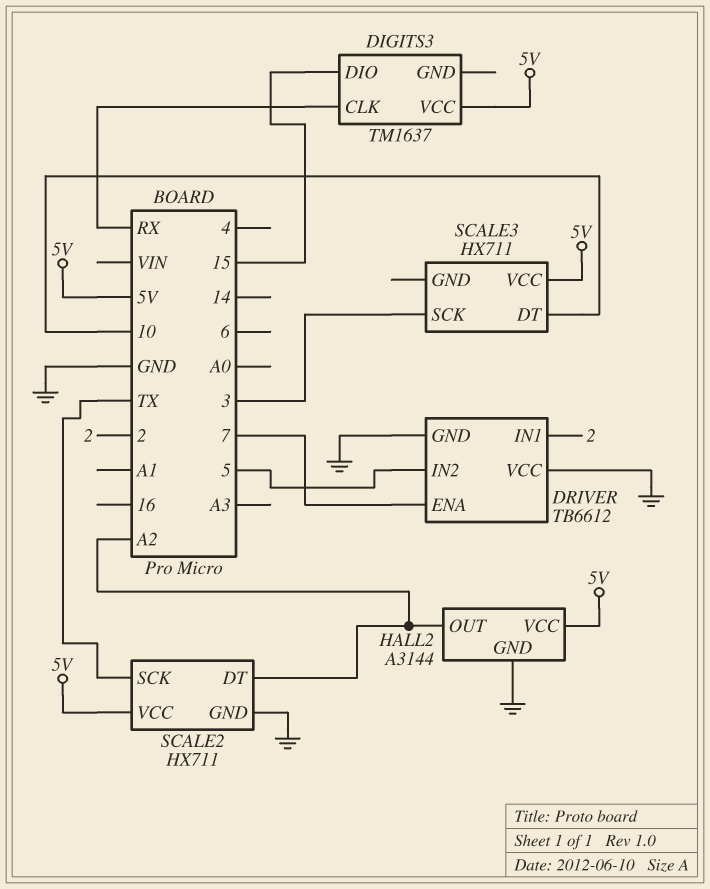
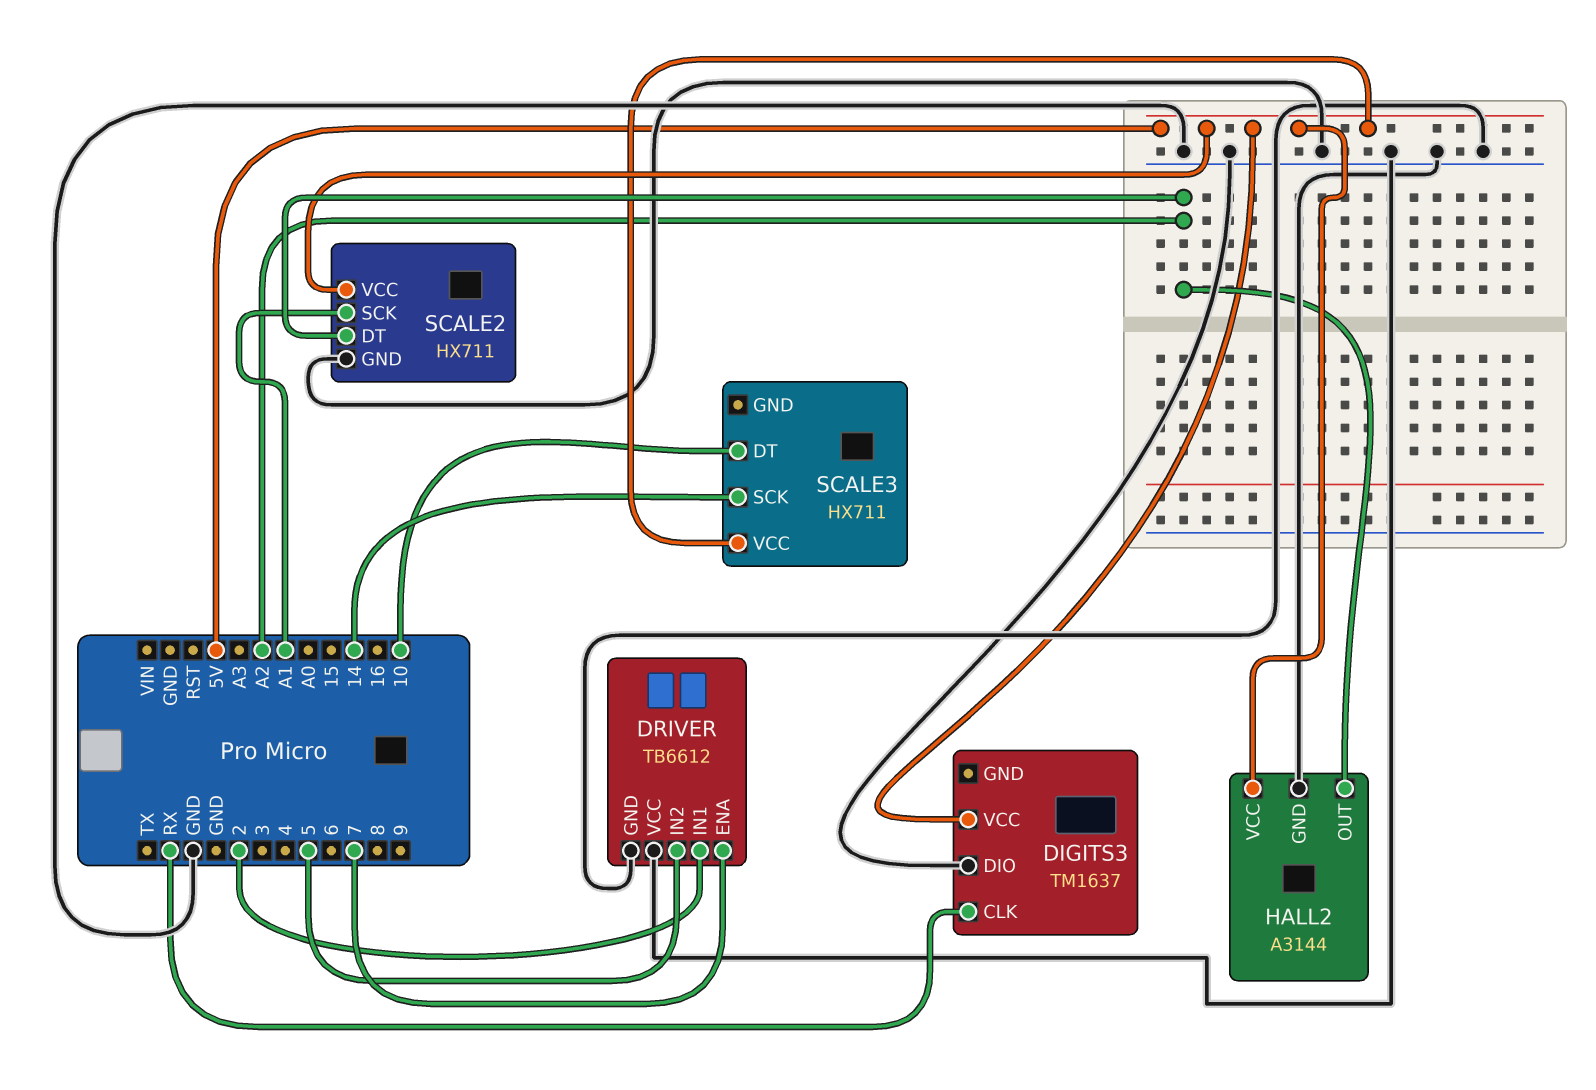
DIGITS3 pin DIO: 15 -> GND
SCALE2 pin SCK: TX -> A1
SCALE3 pin SCK: 3 -> 14

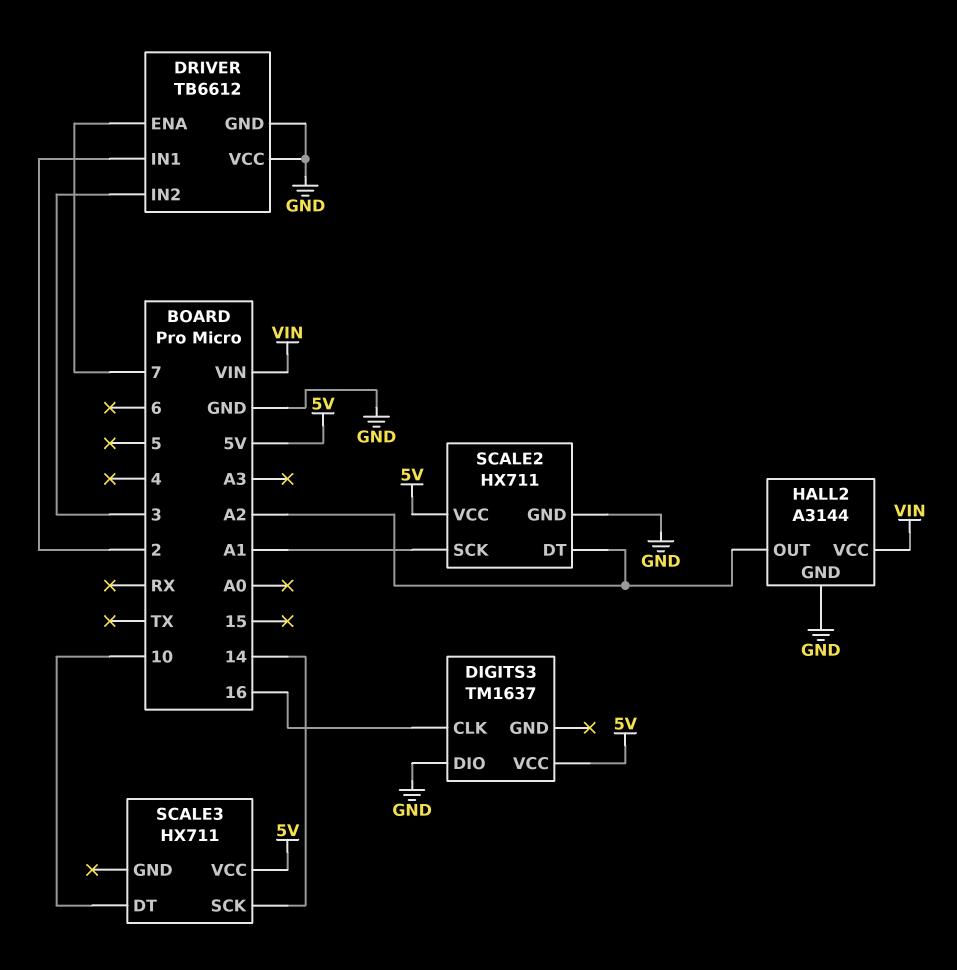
DIGITS3 pin CLK: RX -> 16
DRIVER pin IN2: 5 -> 3
HALL2 pin VCC: 5V -> VIN

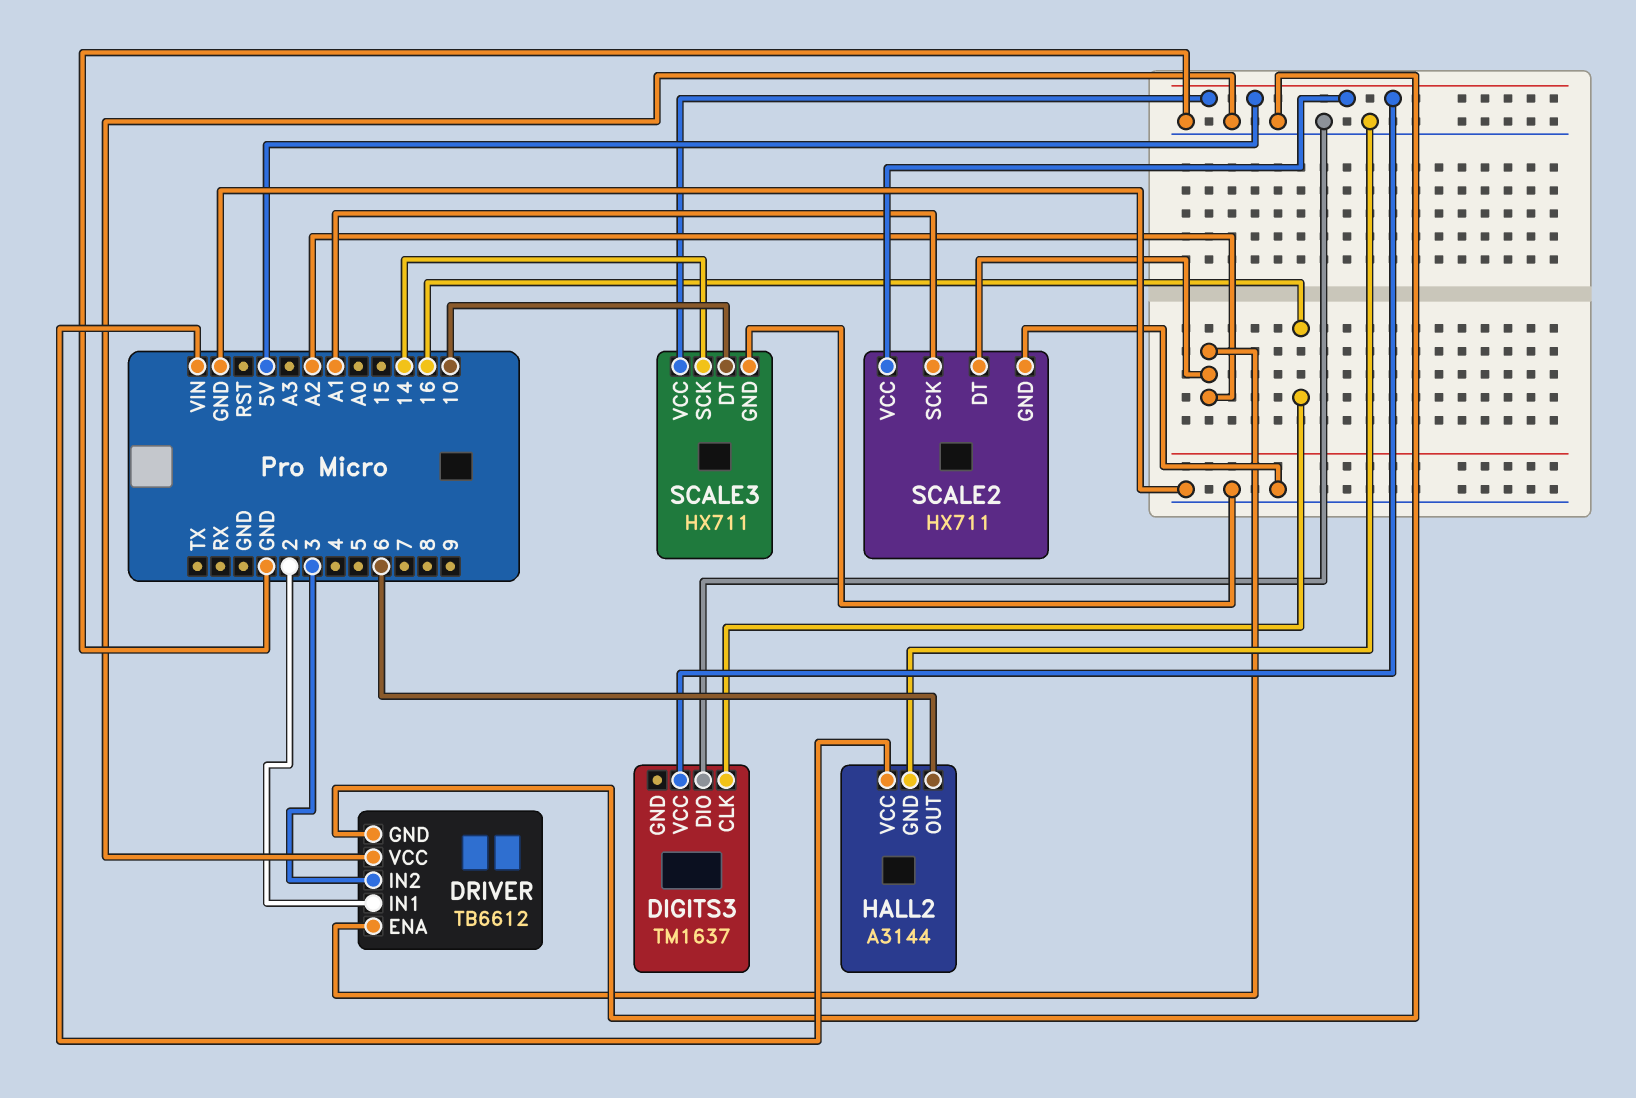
DRIVER pin ENA: 7 -> A2
HALL2 pin OUT: A2 -> 6
SCALE3 pin GND: none -> GND

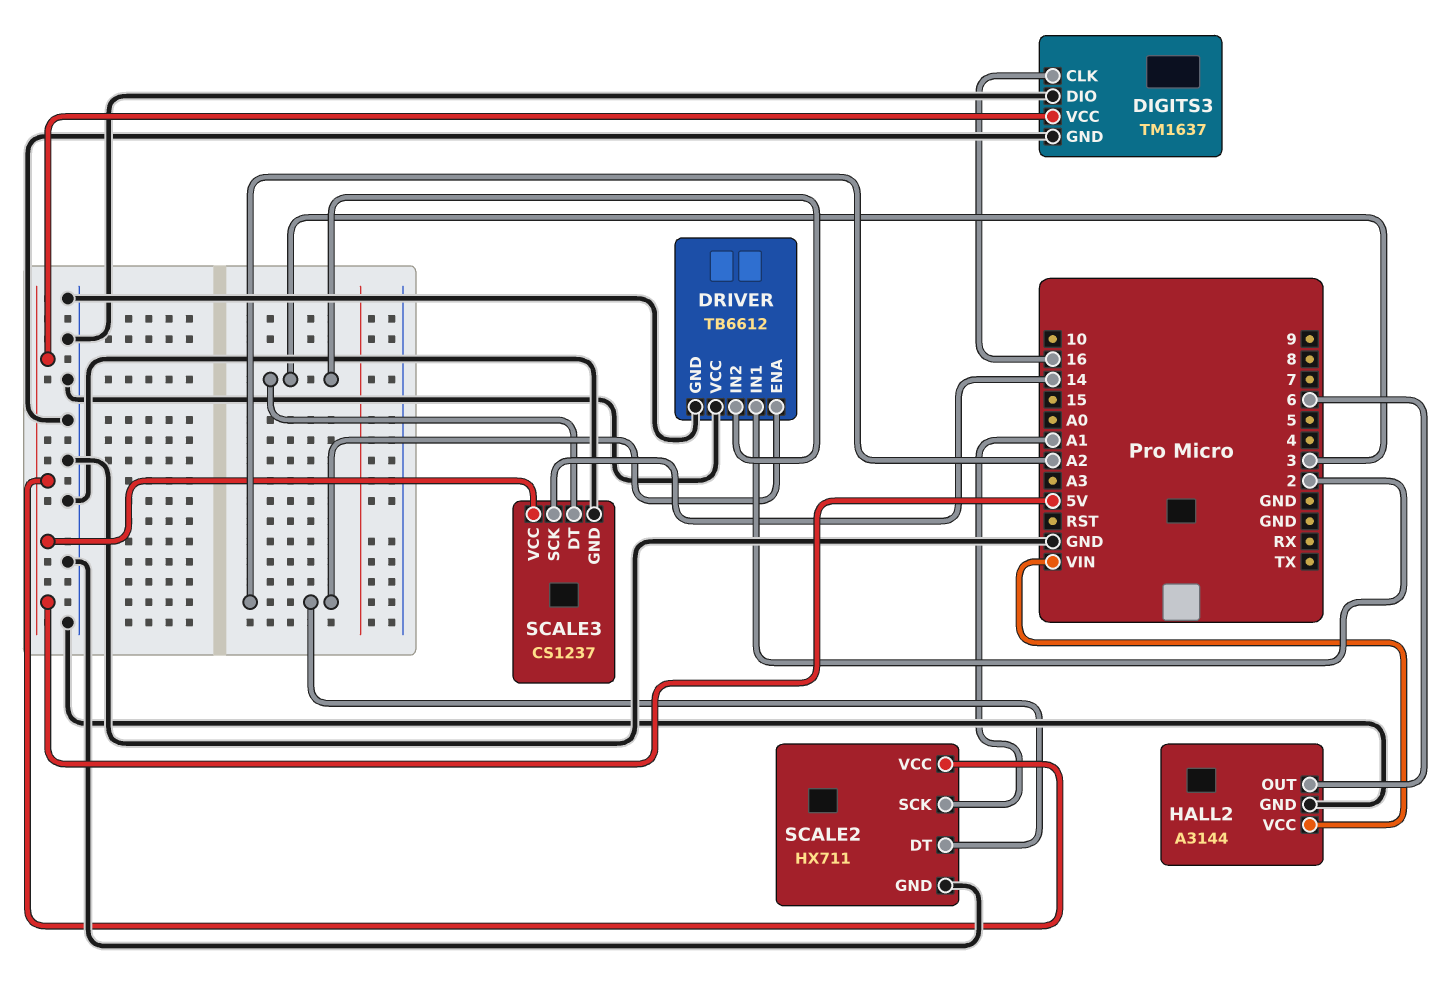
DIGITS3 pin GND: none -> GND
SCALE3: HX711 -> CS1237
SCALE3 pin DT: 10 -> 3

